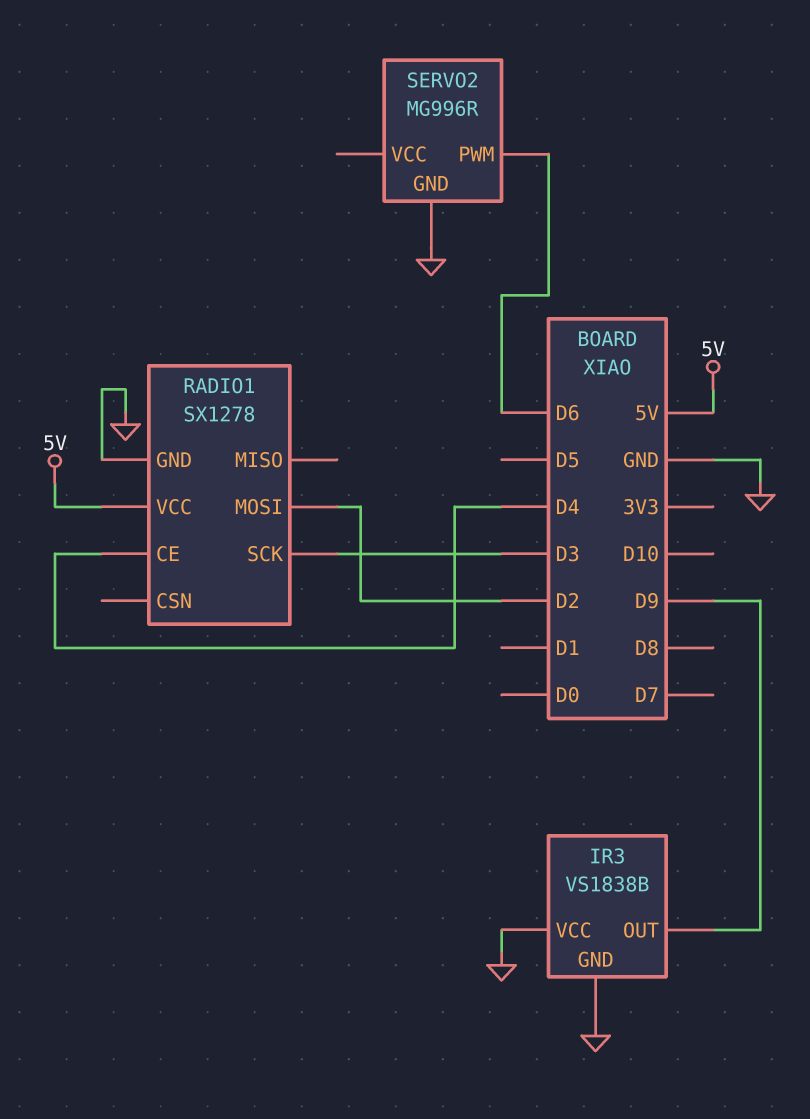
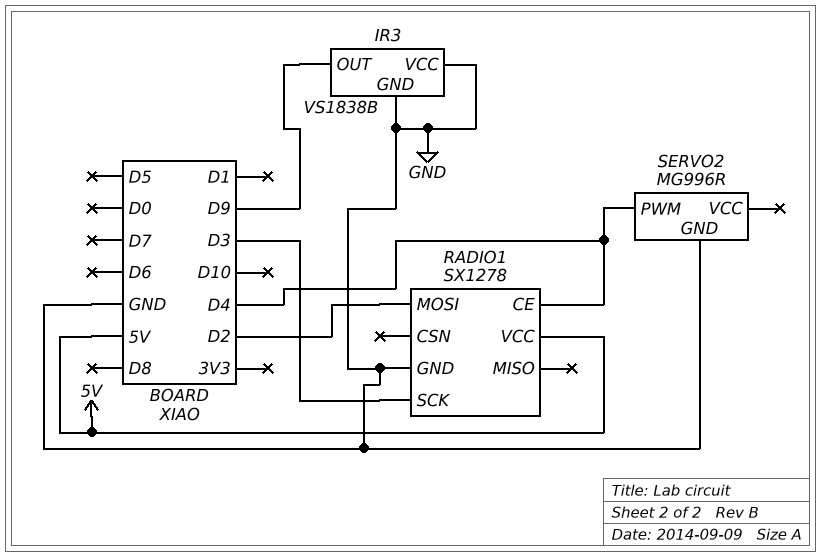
SERVO2 pin PWM: D6 -> D4

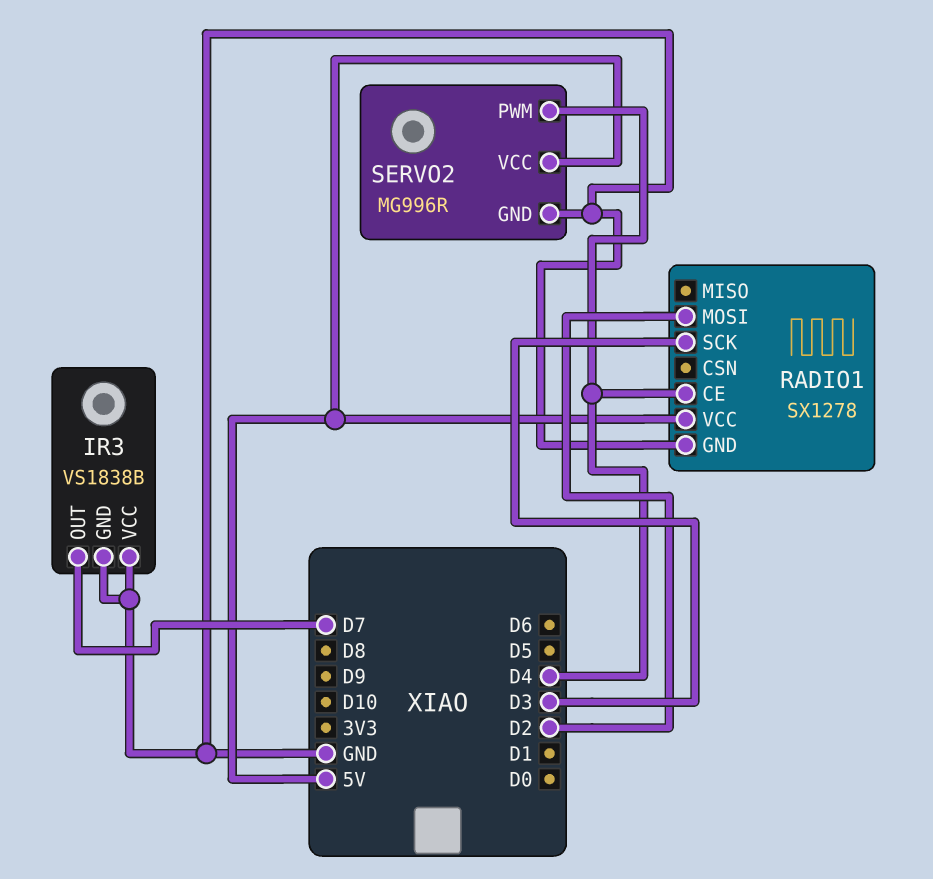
IR3 pin OUT: D9 -> D7
SERVO2 pin VCC: none -> 5V

